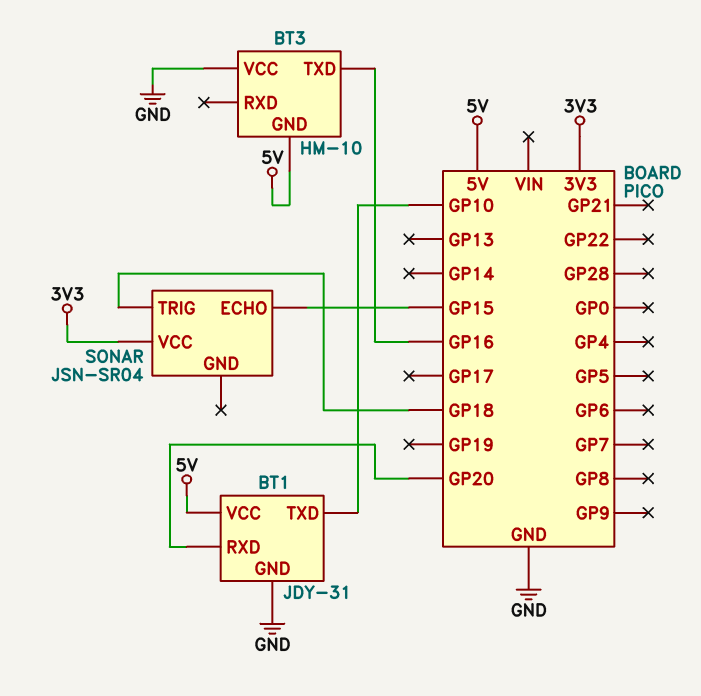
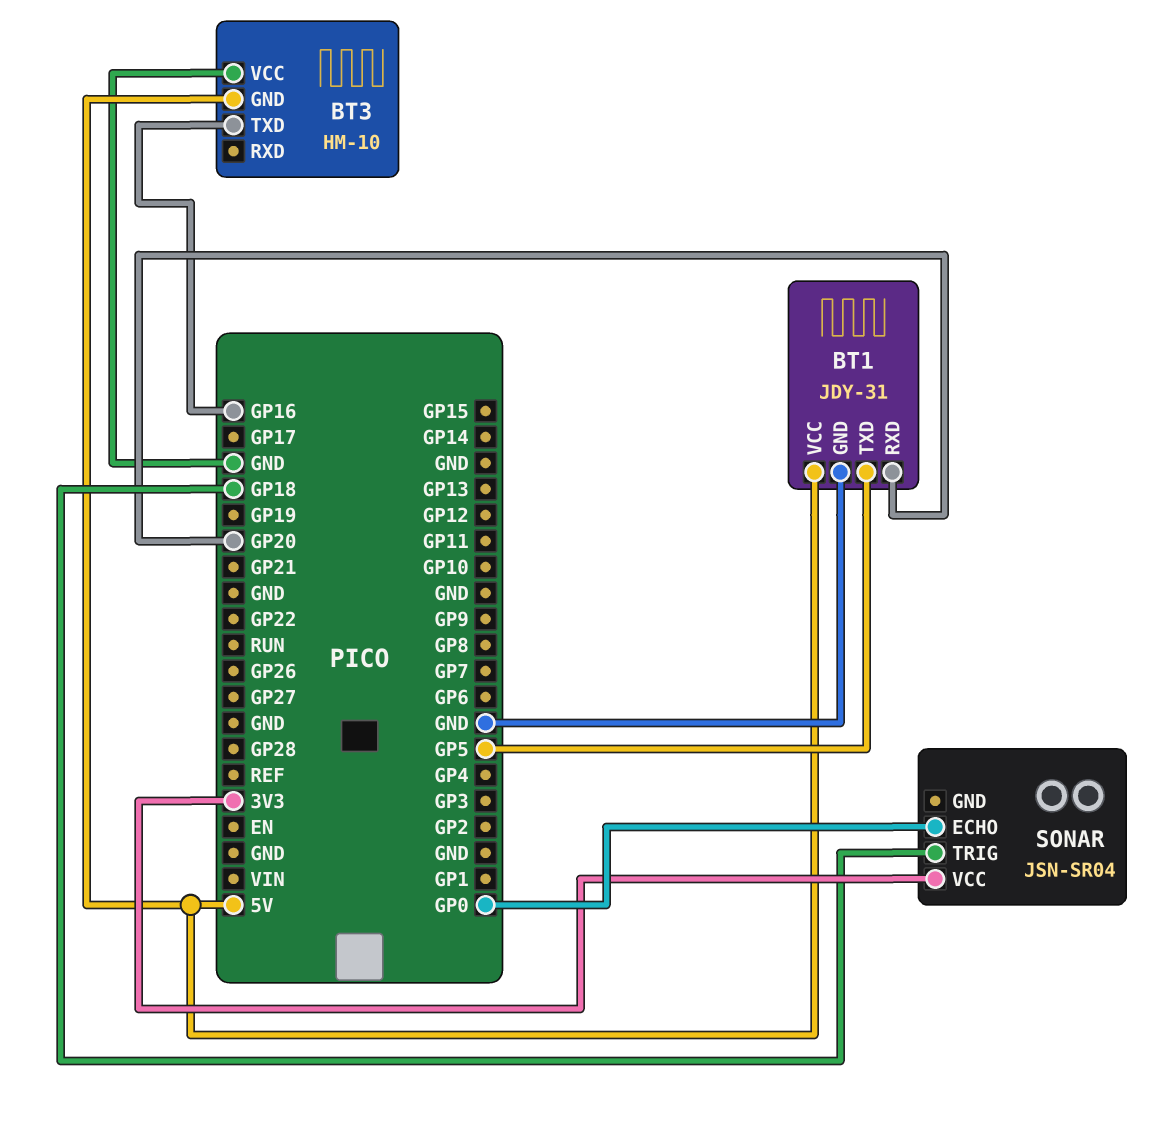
BT1 pin TXD: GP10 -> GP5
SONAR pin ECHO: GP15 -> GP0

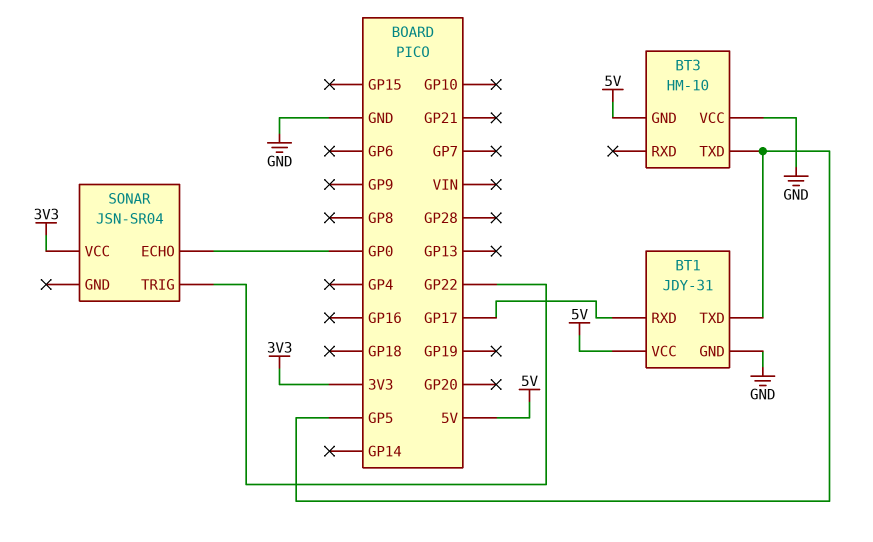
BT1 pin RXD: GP20 -> GP17
BT3 pin TXD: GP16 -> GP5
SONAR pin TRIG: GP18 -> GP22

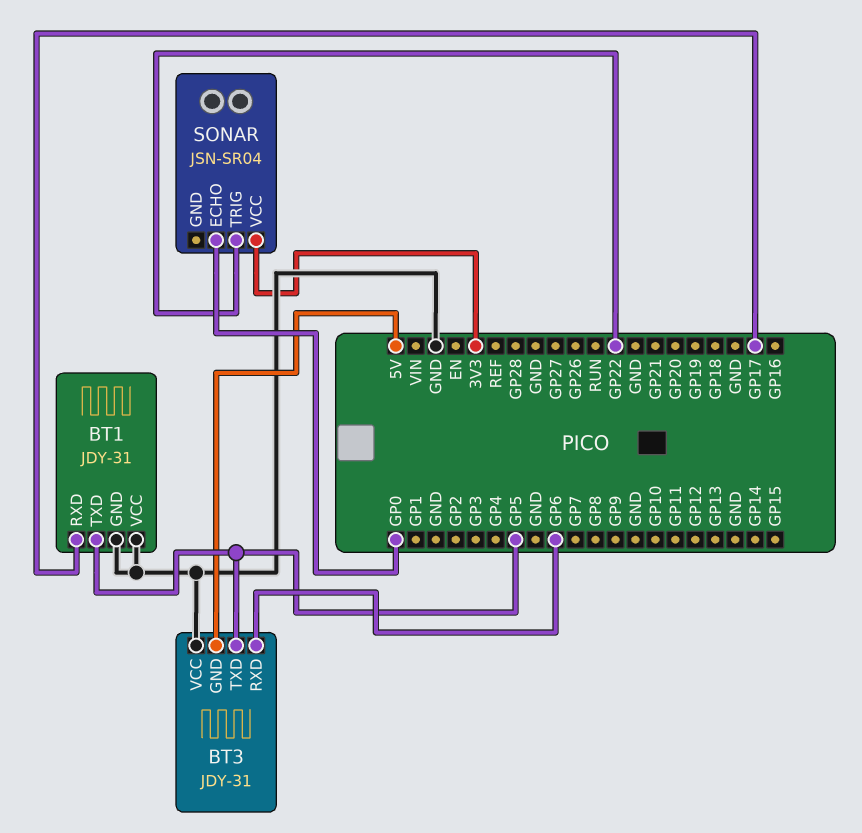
BT1 pin VCC: 5V -> GND
BT3: HM-10 -> JDY-31
BT3 pin RXD: none -> GP6

